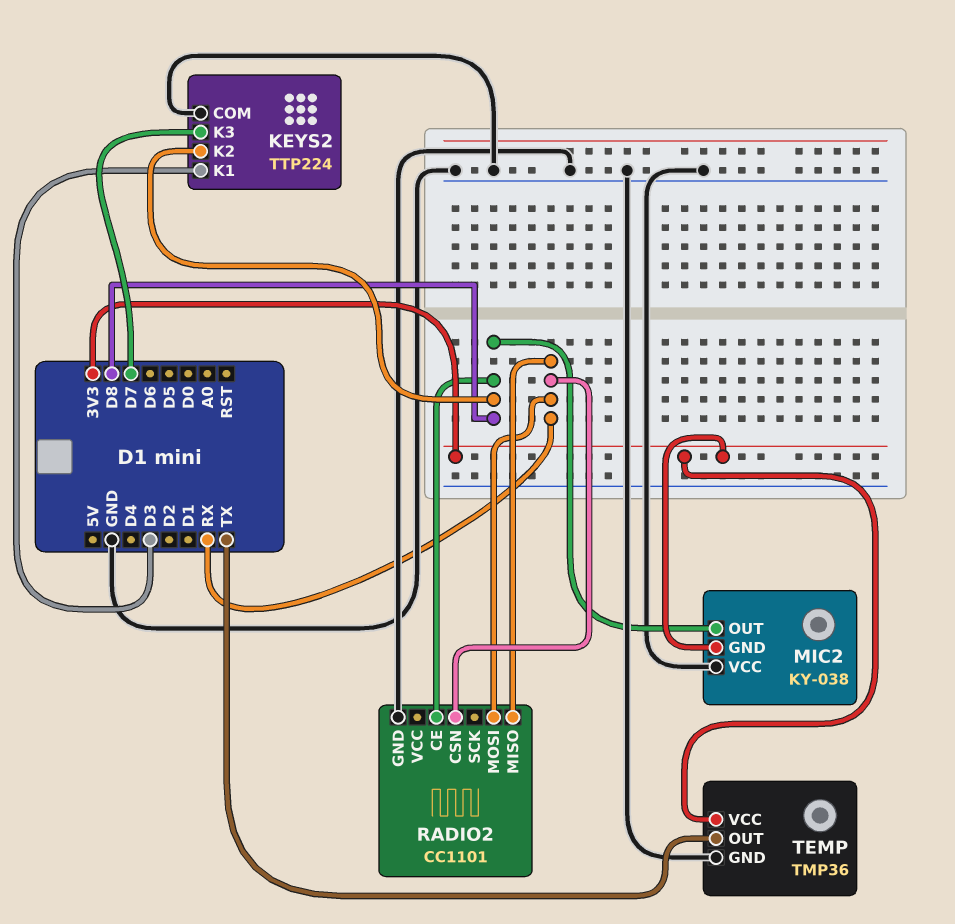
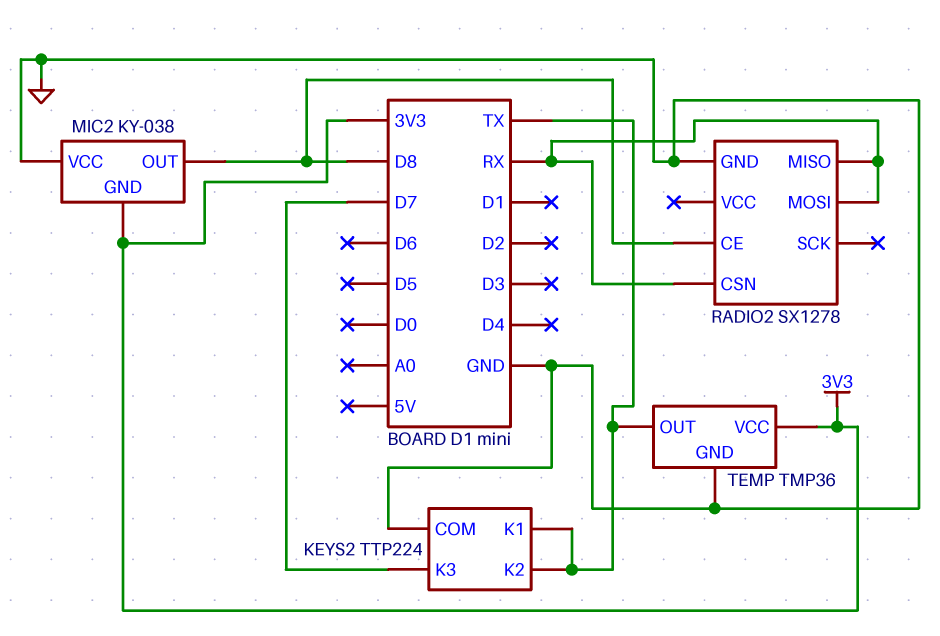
KEYS2 pin K1: D3 -> TX
KEYS2 pin K2: D8 -> TX
RADIO2: CC1101 -> SX1278

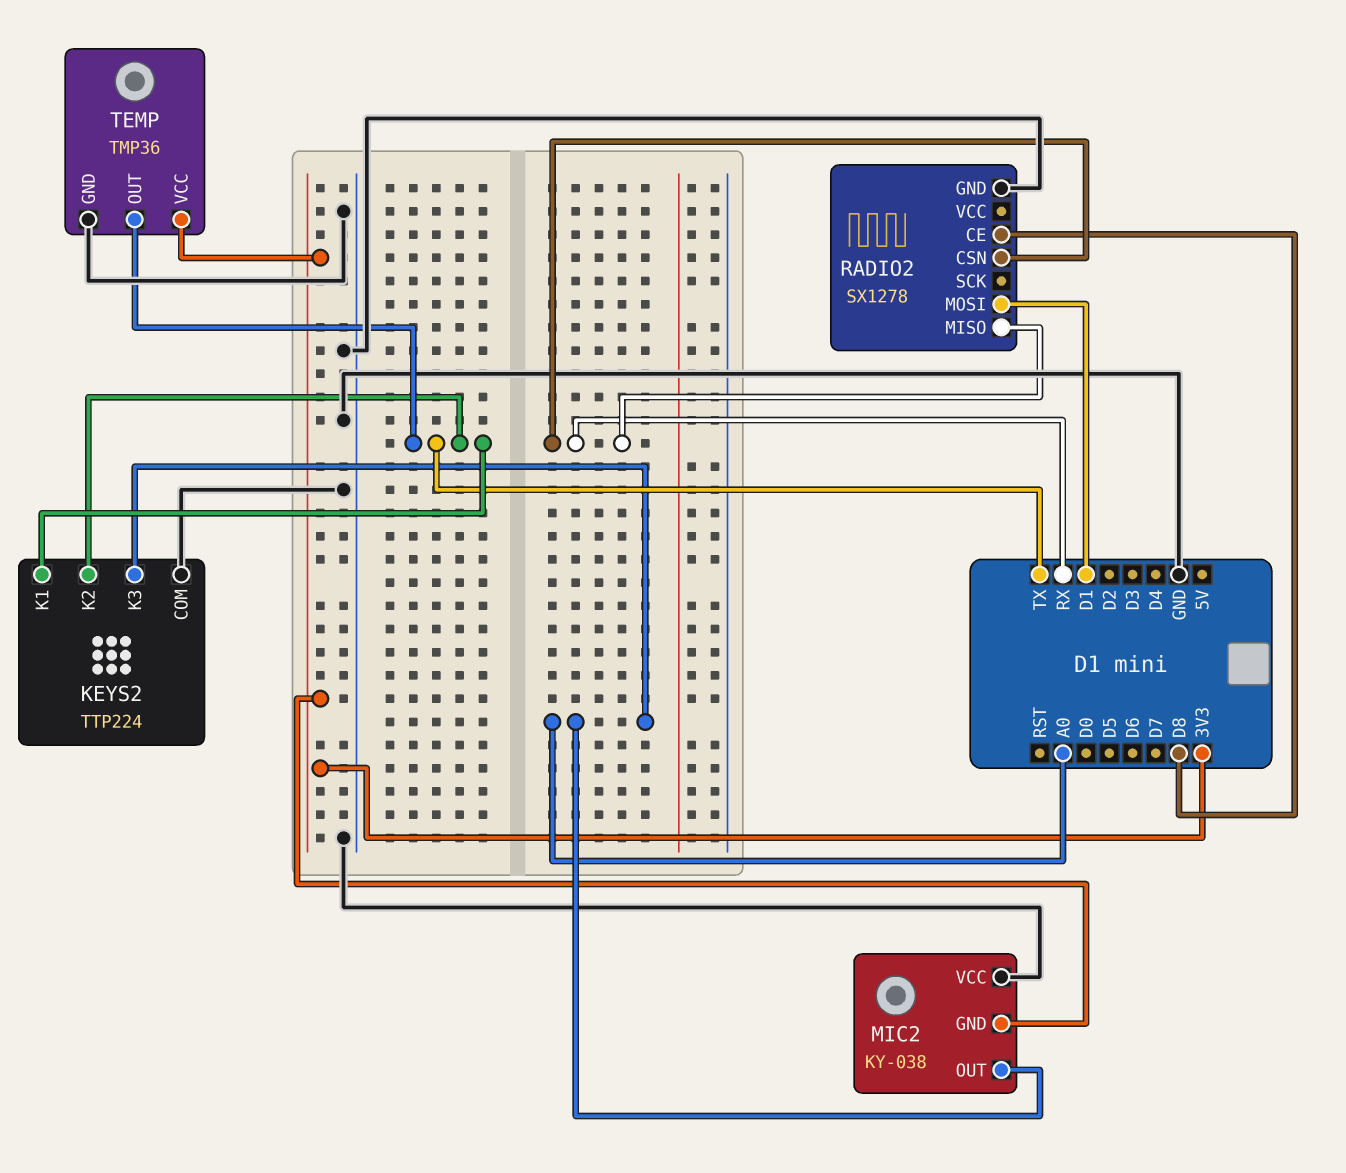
KEYS2 pin K3: D7 -> A0
MIC2 pin OUT: D8 -> A0
RADIO2 pin MOSI: RX -> D1

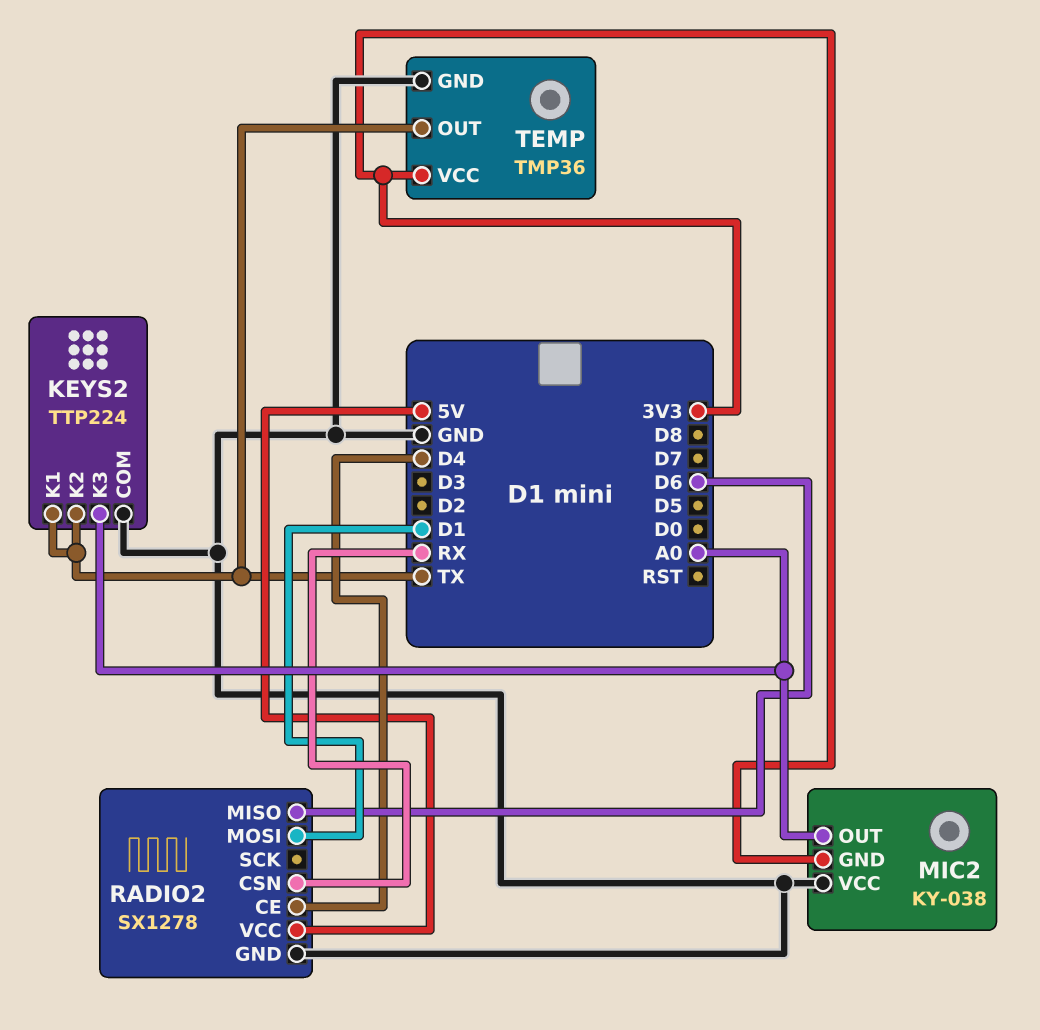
RADIO2 pin CE: D8 -> D4
RADIO2 pin MISO: RX -> D6
RADIO2 pin VCC: none -> 5V

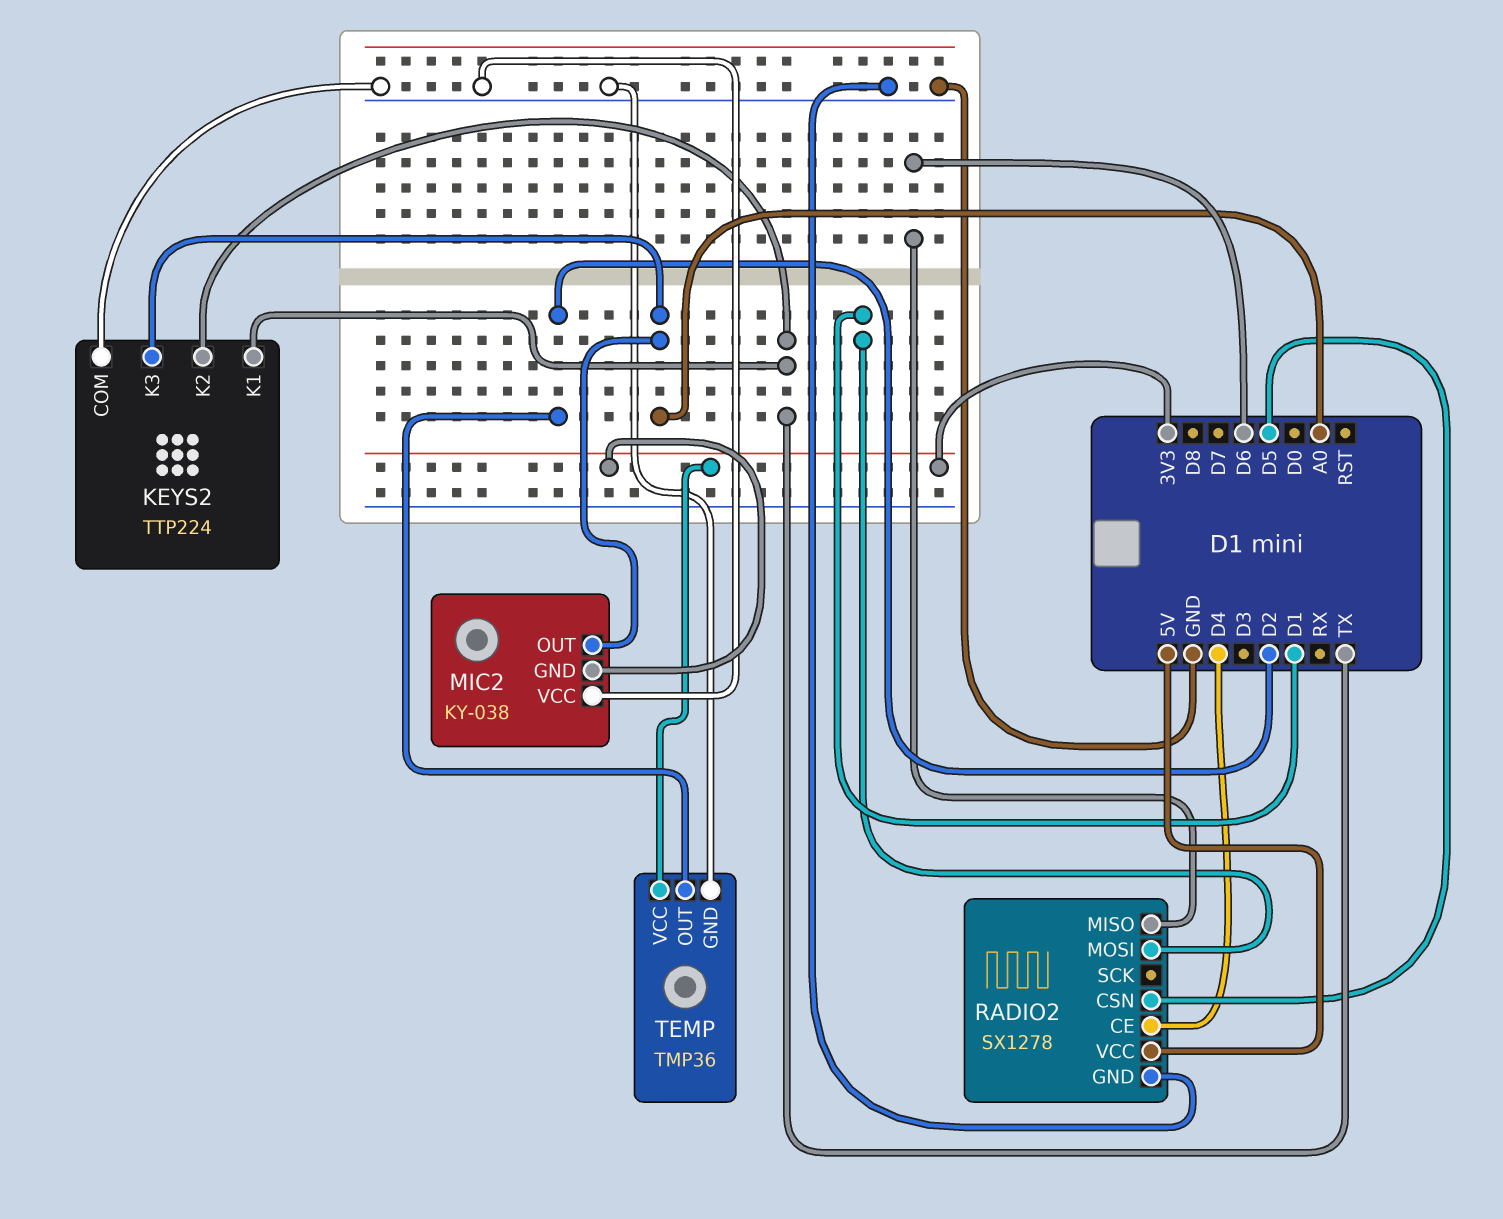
RADIO2 pin CSN: RX -> D5
TEMP pin OUT: TX -> D2

